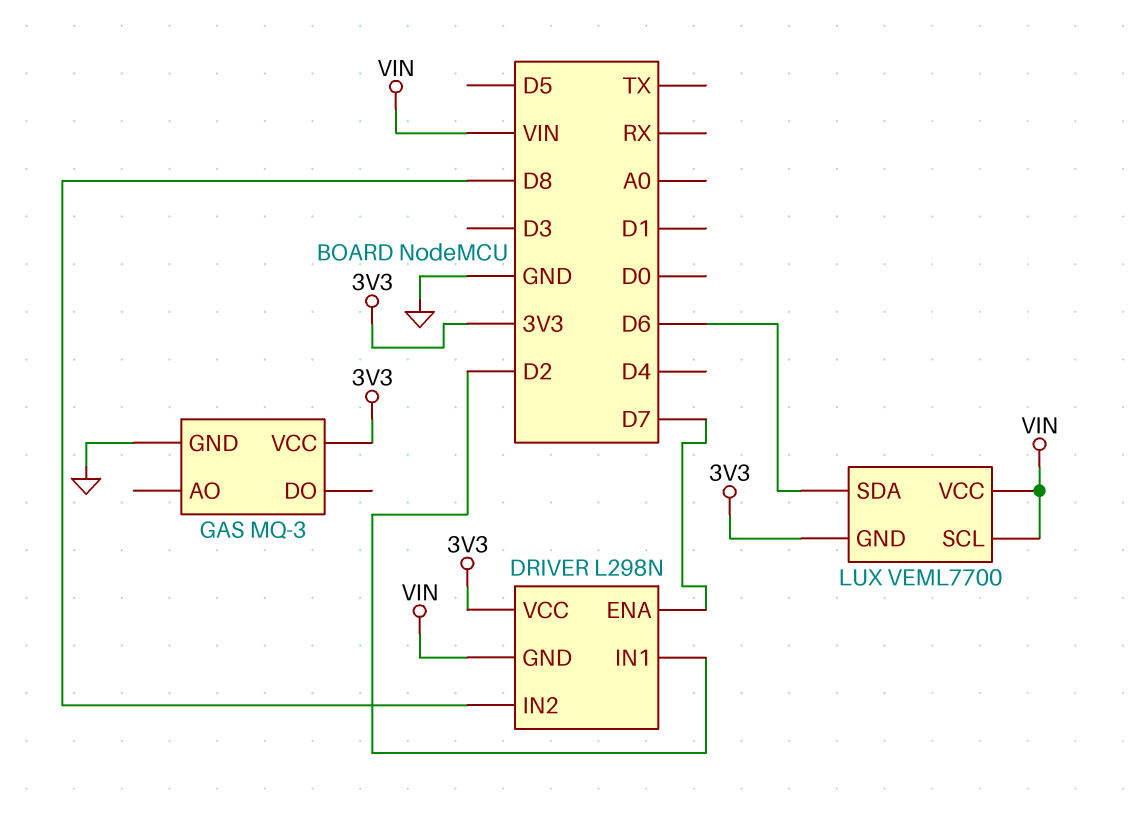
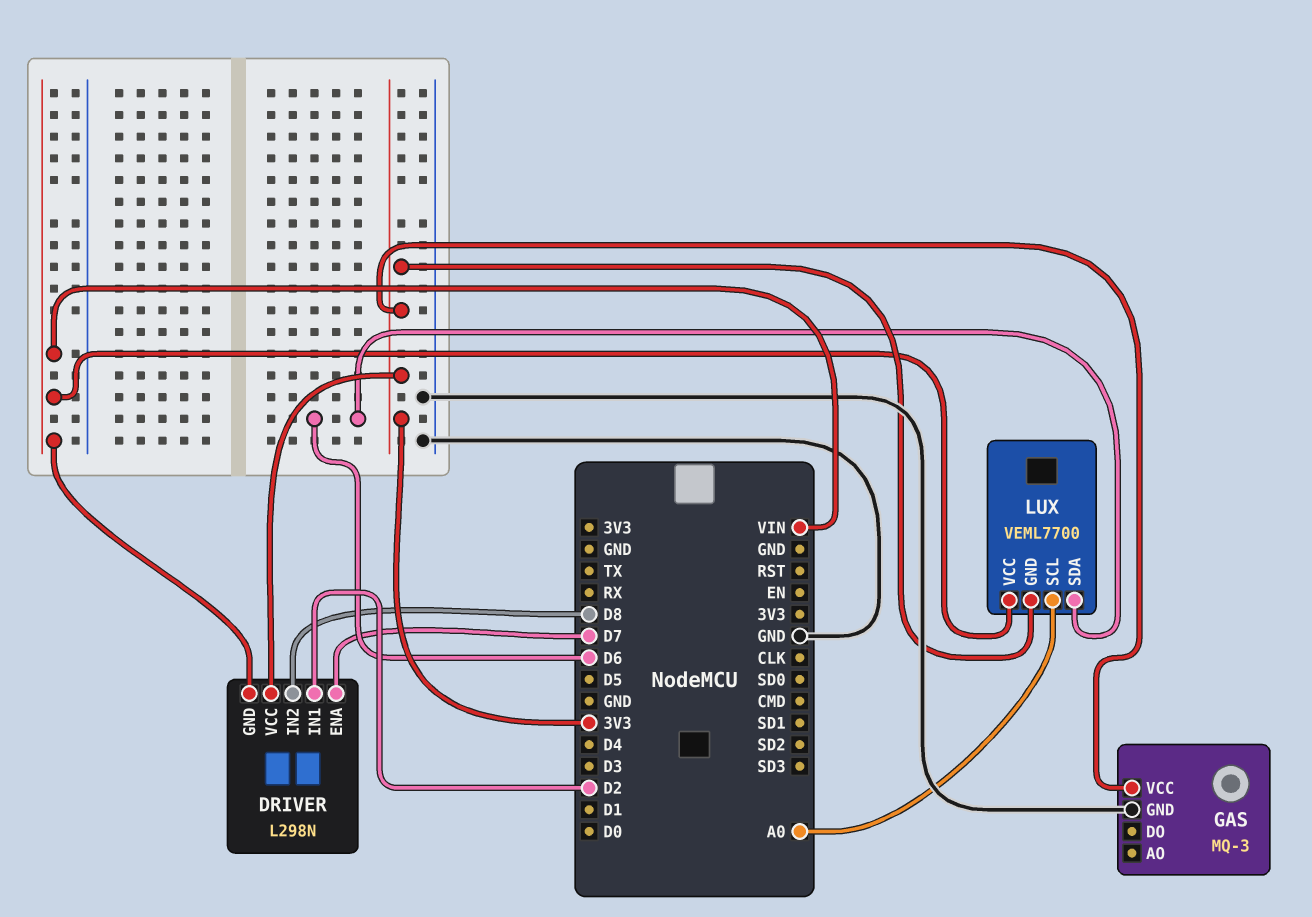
LUX pin SCL: VIN -> A0

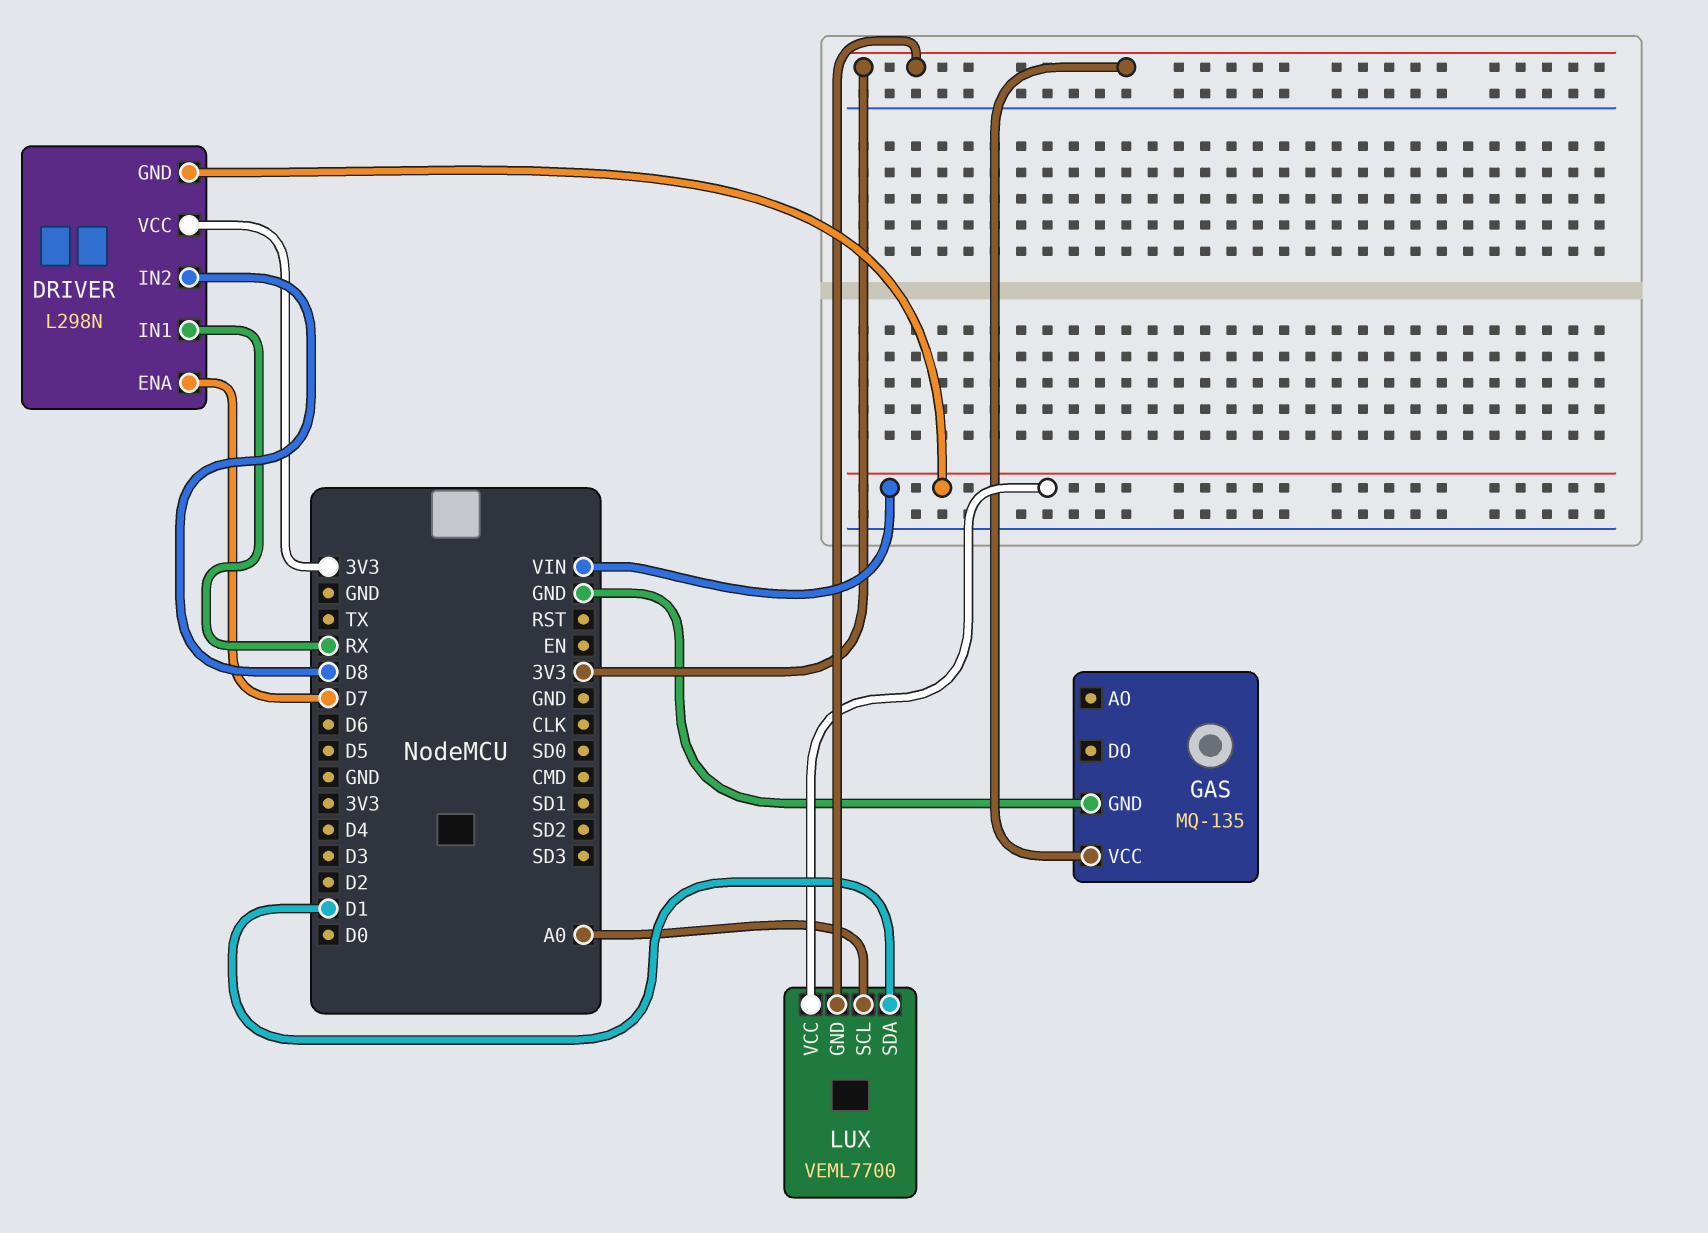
DRIVER pin IN1: D2 -> RX
GAS: MQ-3 -> MQ-135
LUX pin SDA: D6 -> D1

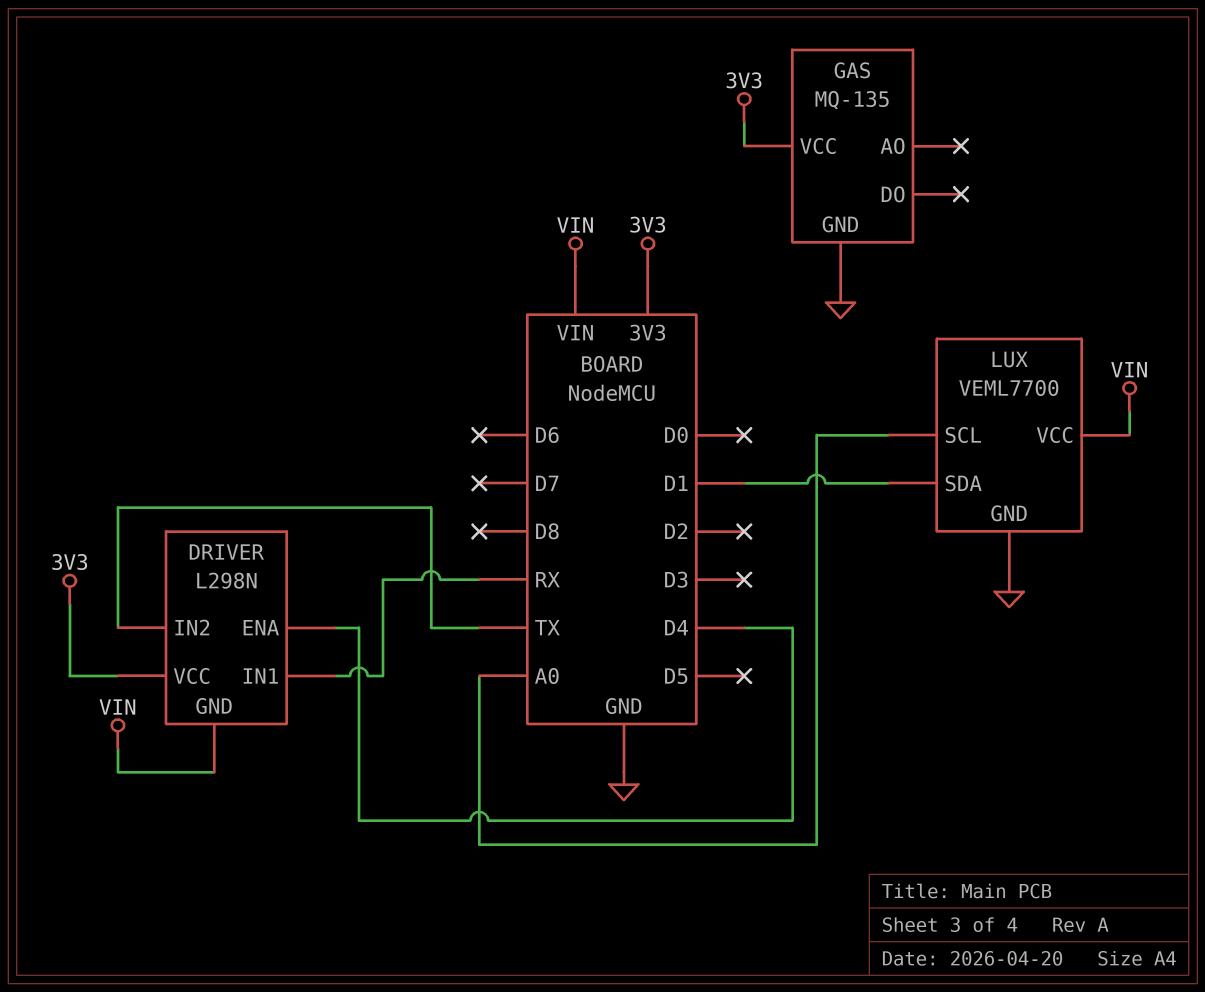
DRIVER pin ENA: D7 -> D4
DRIVER pin IN2: D8 -> TX
LUX pin GND: 3V3 -> GND

